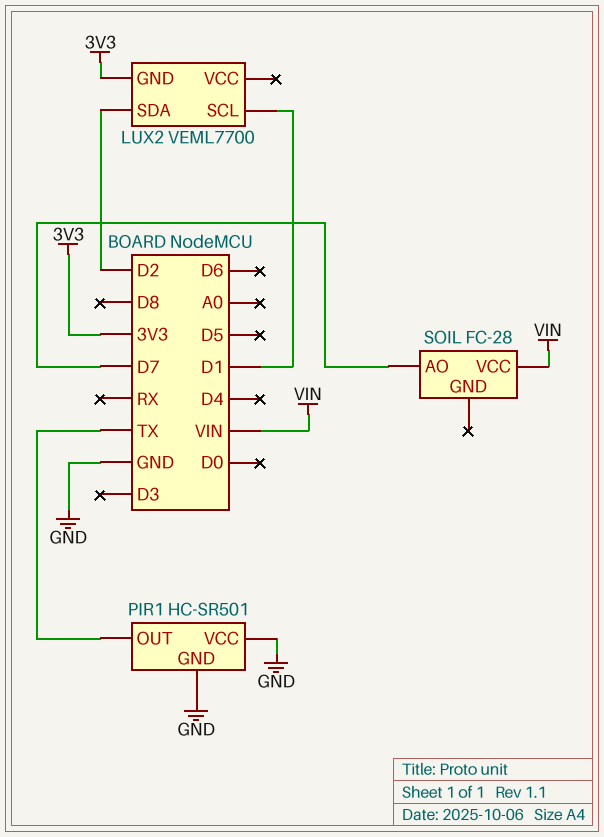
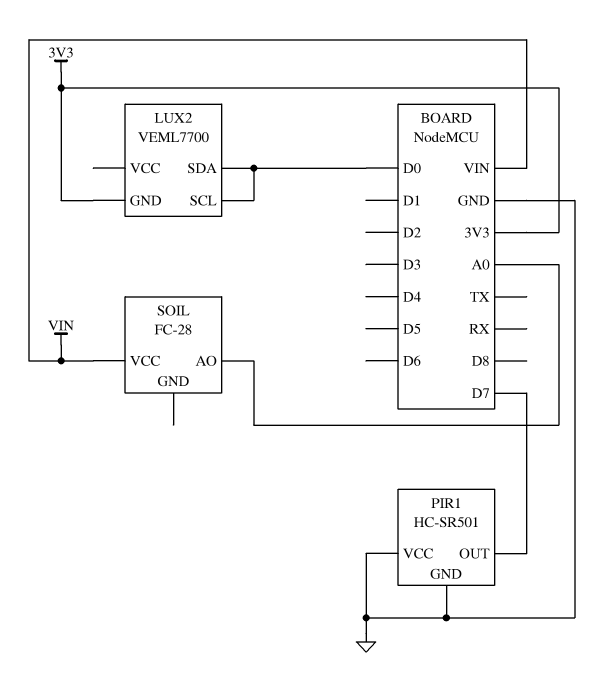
LUX2 pin SCL: D1 -> D0
LUX2 pin SDA: D2 -> D0
PIR1 pin OUT: TX -> D7
SOIL pin AO: D7 -> A0

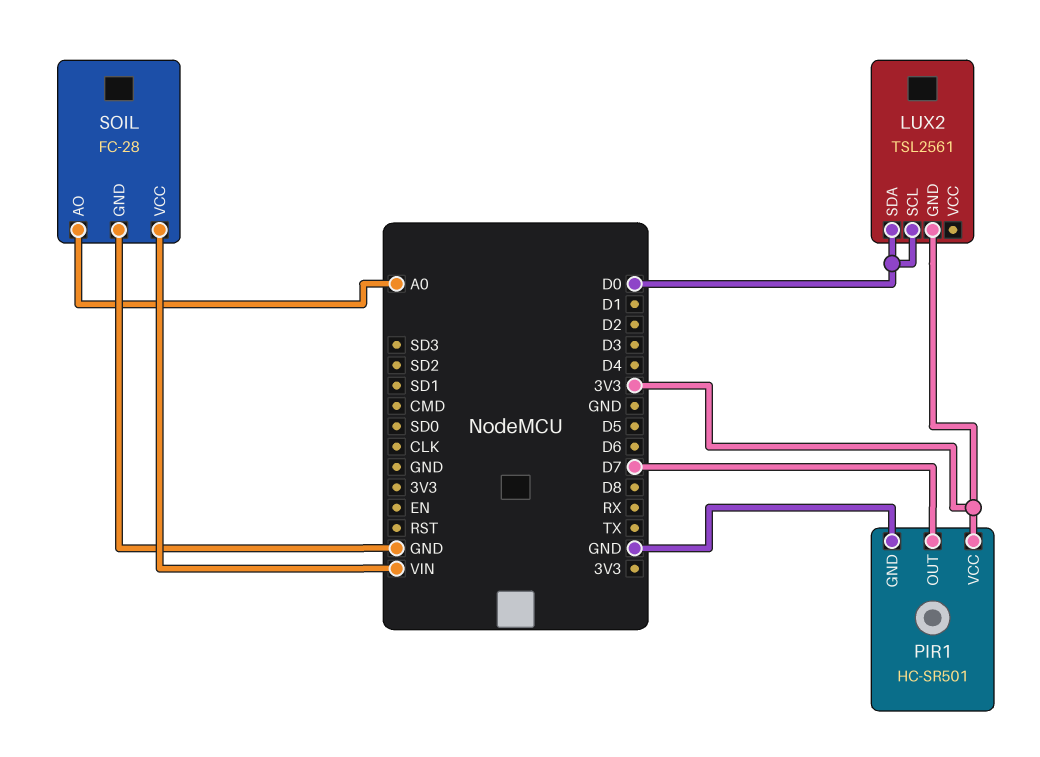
LUX2: VEML7700 -> TSL2561
PIR1 pin VCC: GND -> 3V3
SOIL pin GND: none -> GND

